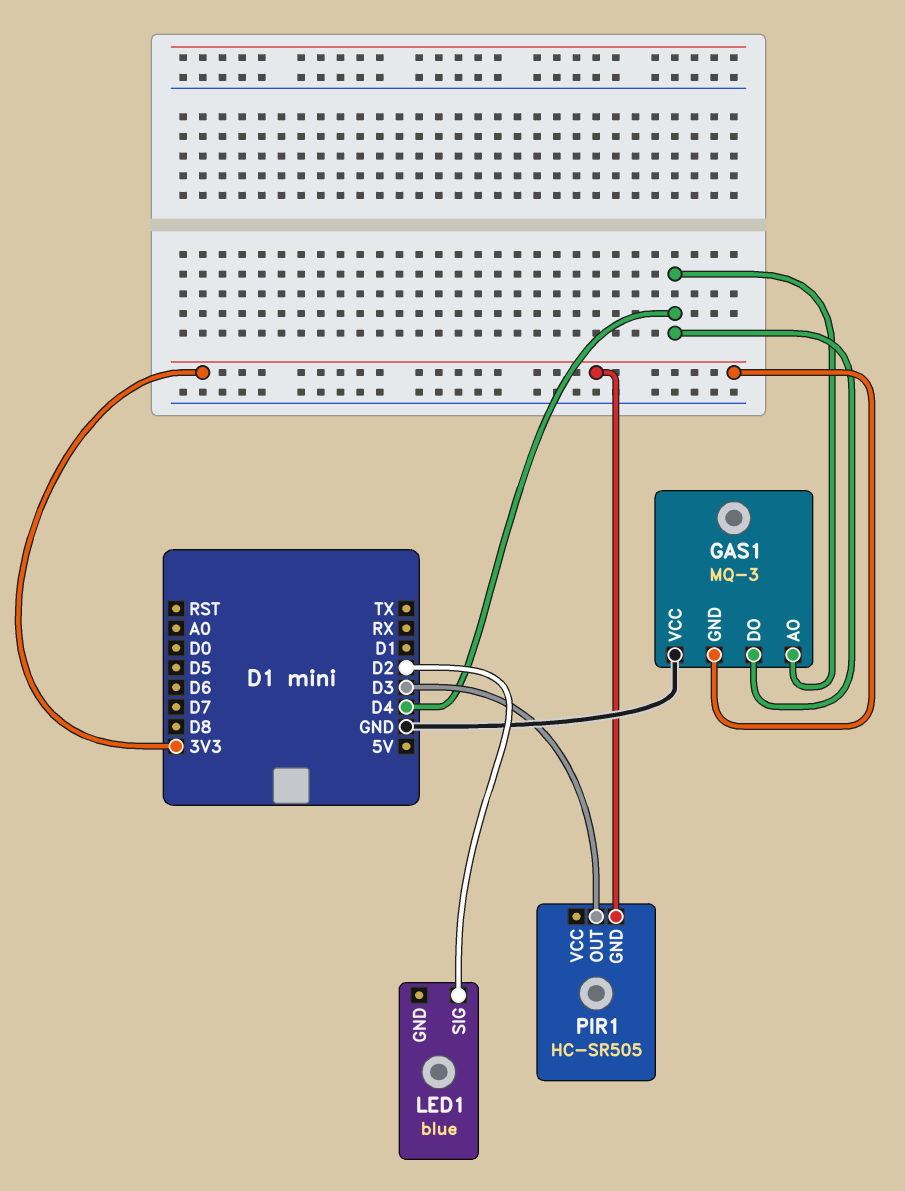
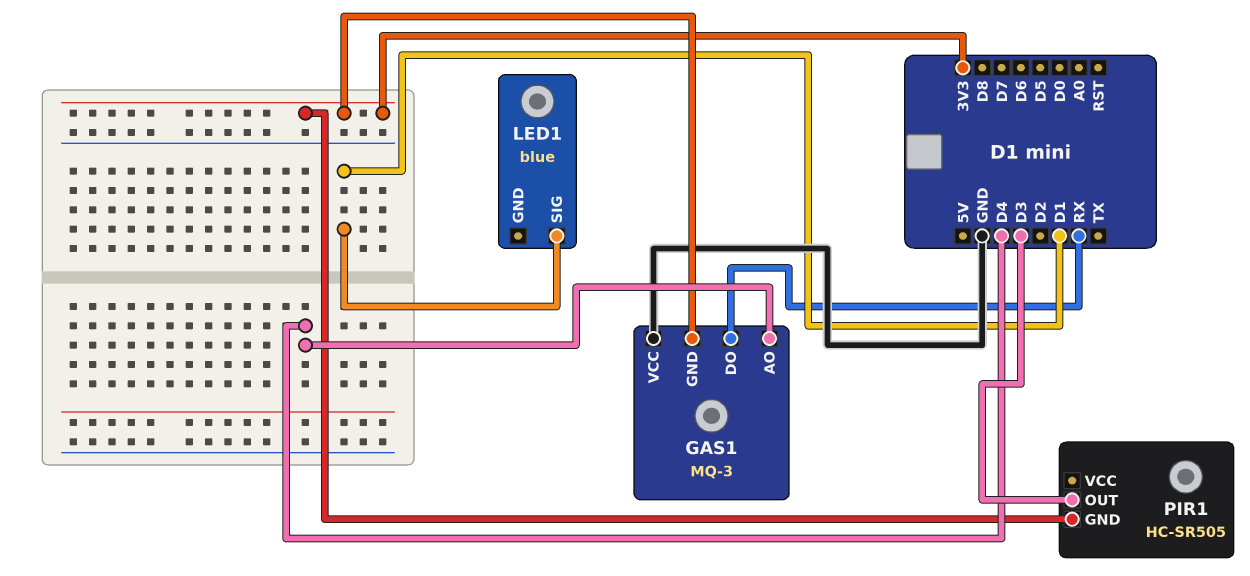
GAS1 pin DO: D4 -> RX
LED1 pin SIG: D2 -> D1

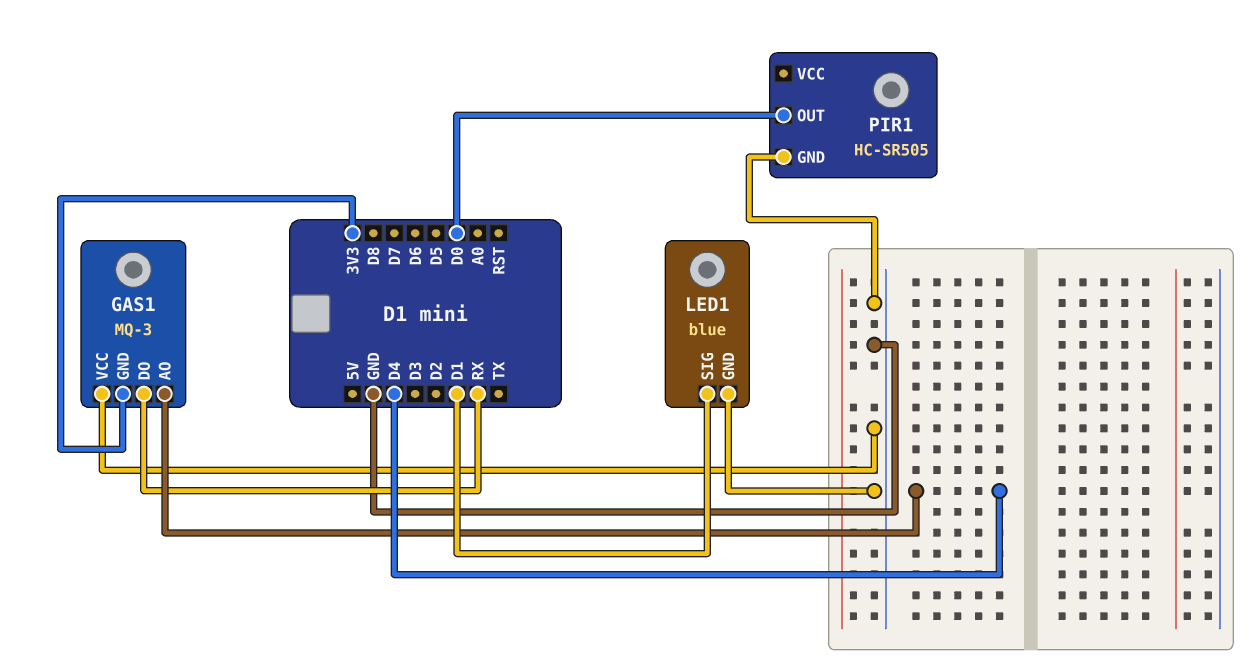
LED1 pin GND: none -> GND
PIR1 pin GND: 3V3 -> GND
PIR1 pin OUT: D3 -> D0

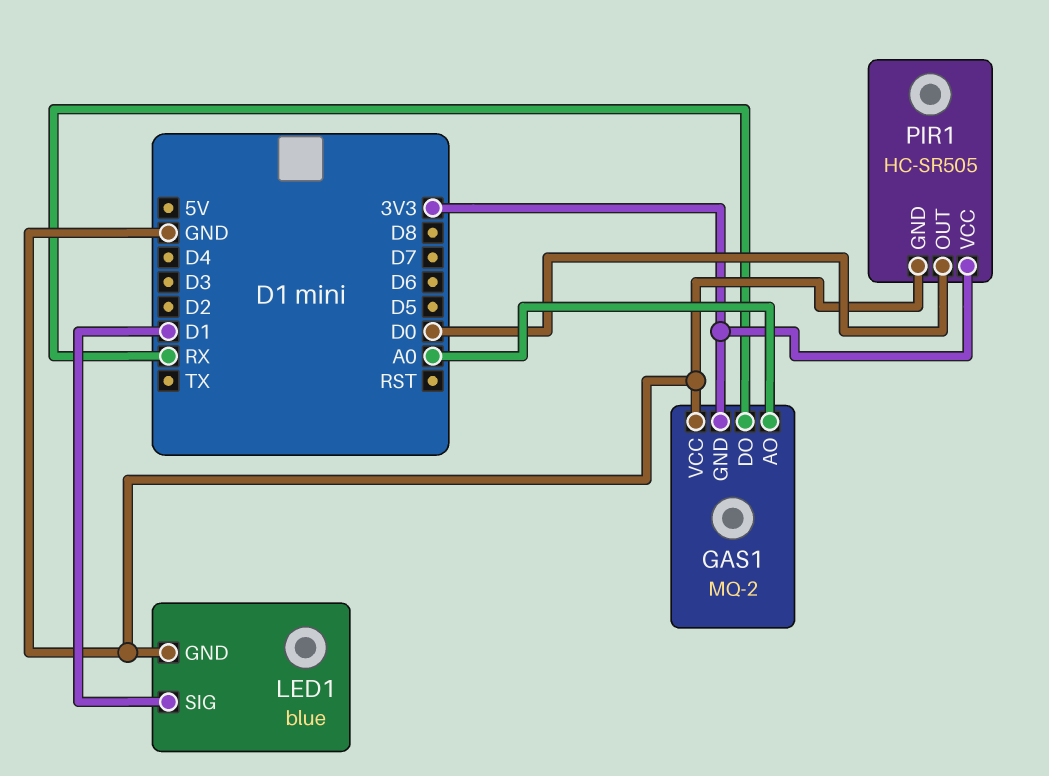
GAS1: MQ-3 -> MQ-2
GAS1 pin AO: D4 -> A0
PIR1 pin VCC: none -> 3V3

